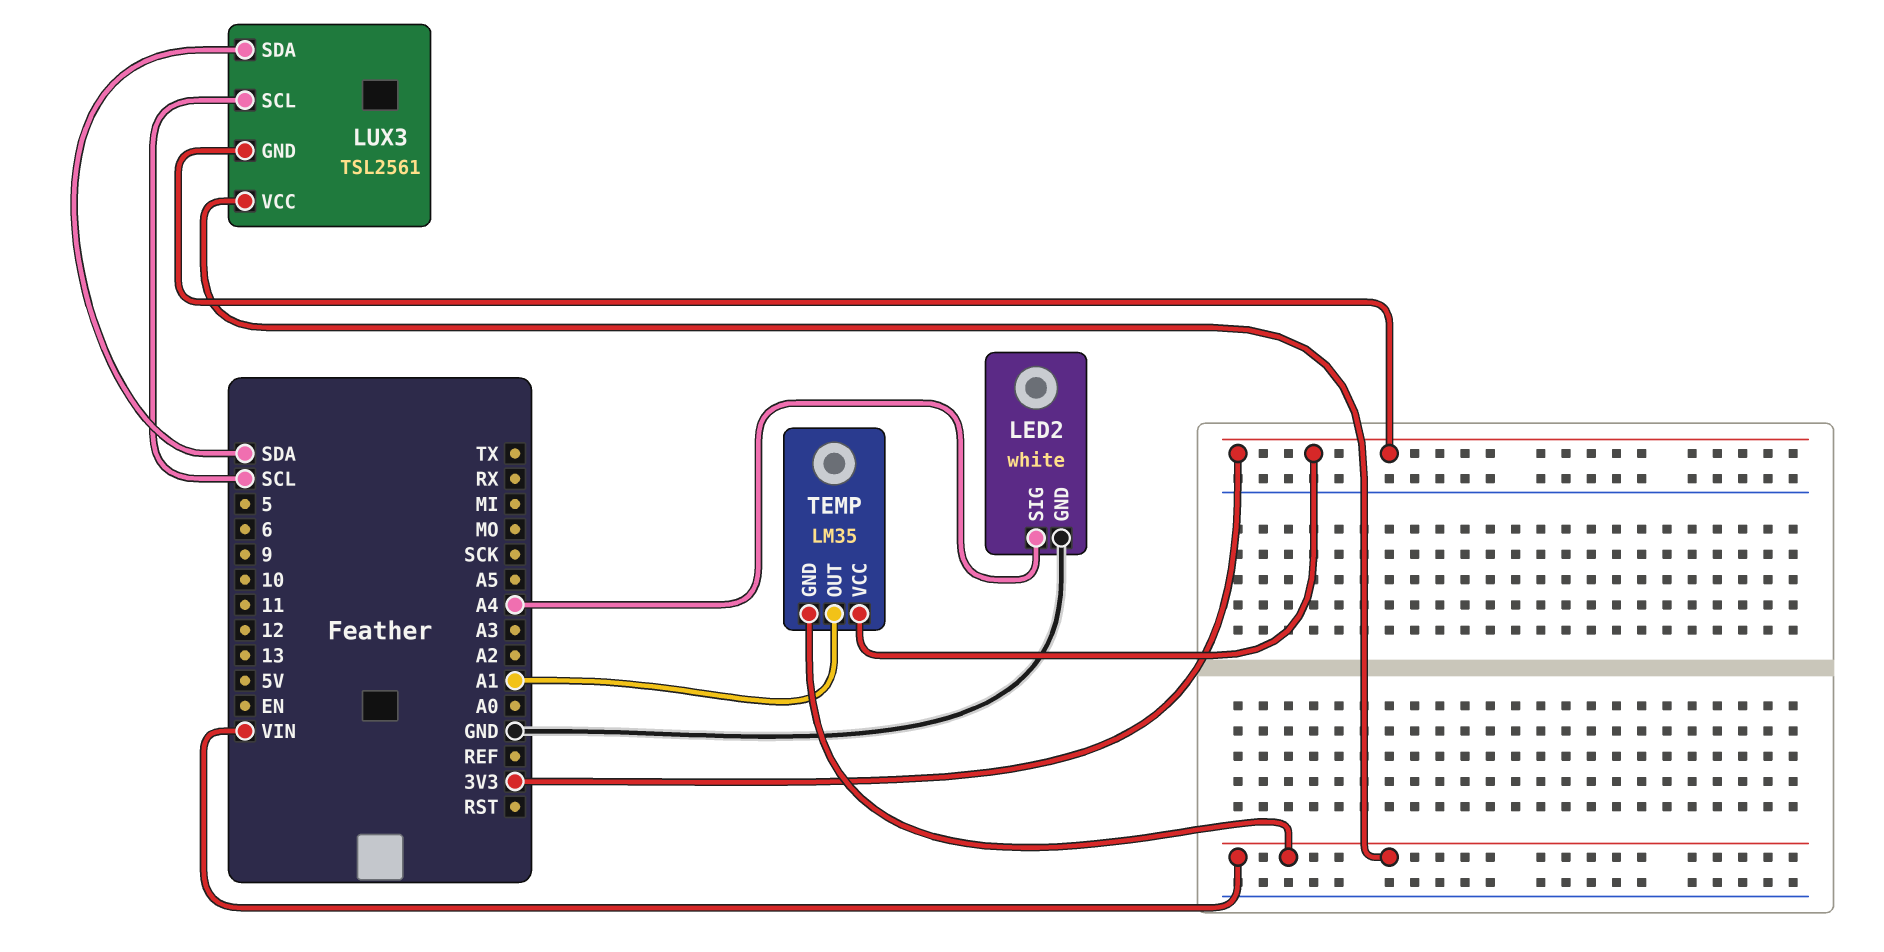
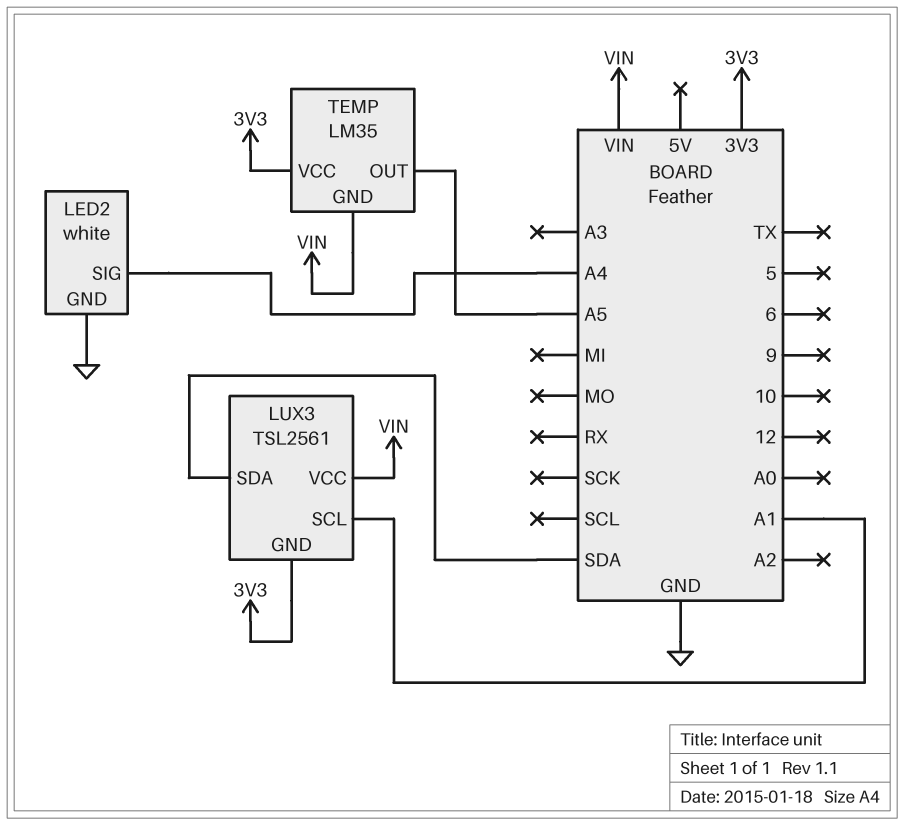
LUX3 pin SCL: SCL -> A1
TEMP pin OUT: A1 -> A5

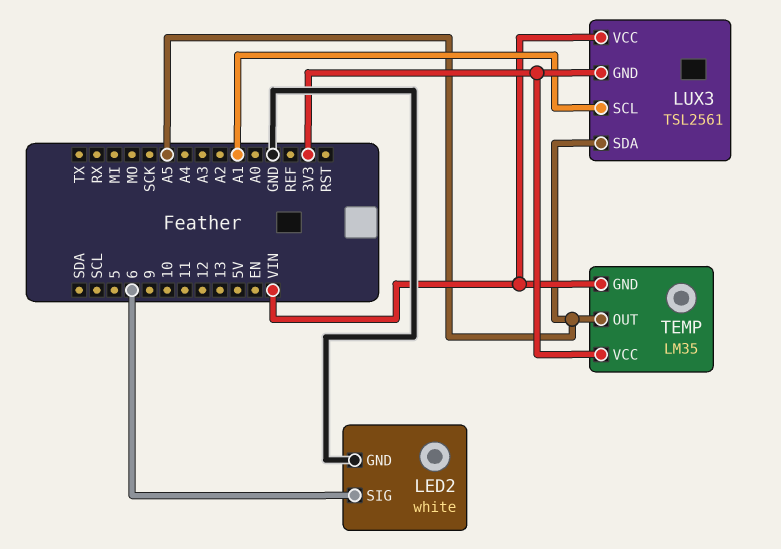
LED2 pin SIG: A4 -> 6
LUX3 pin SDA: SDA -> A5

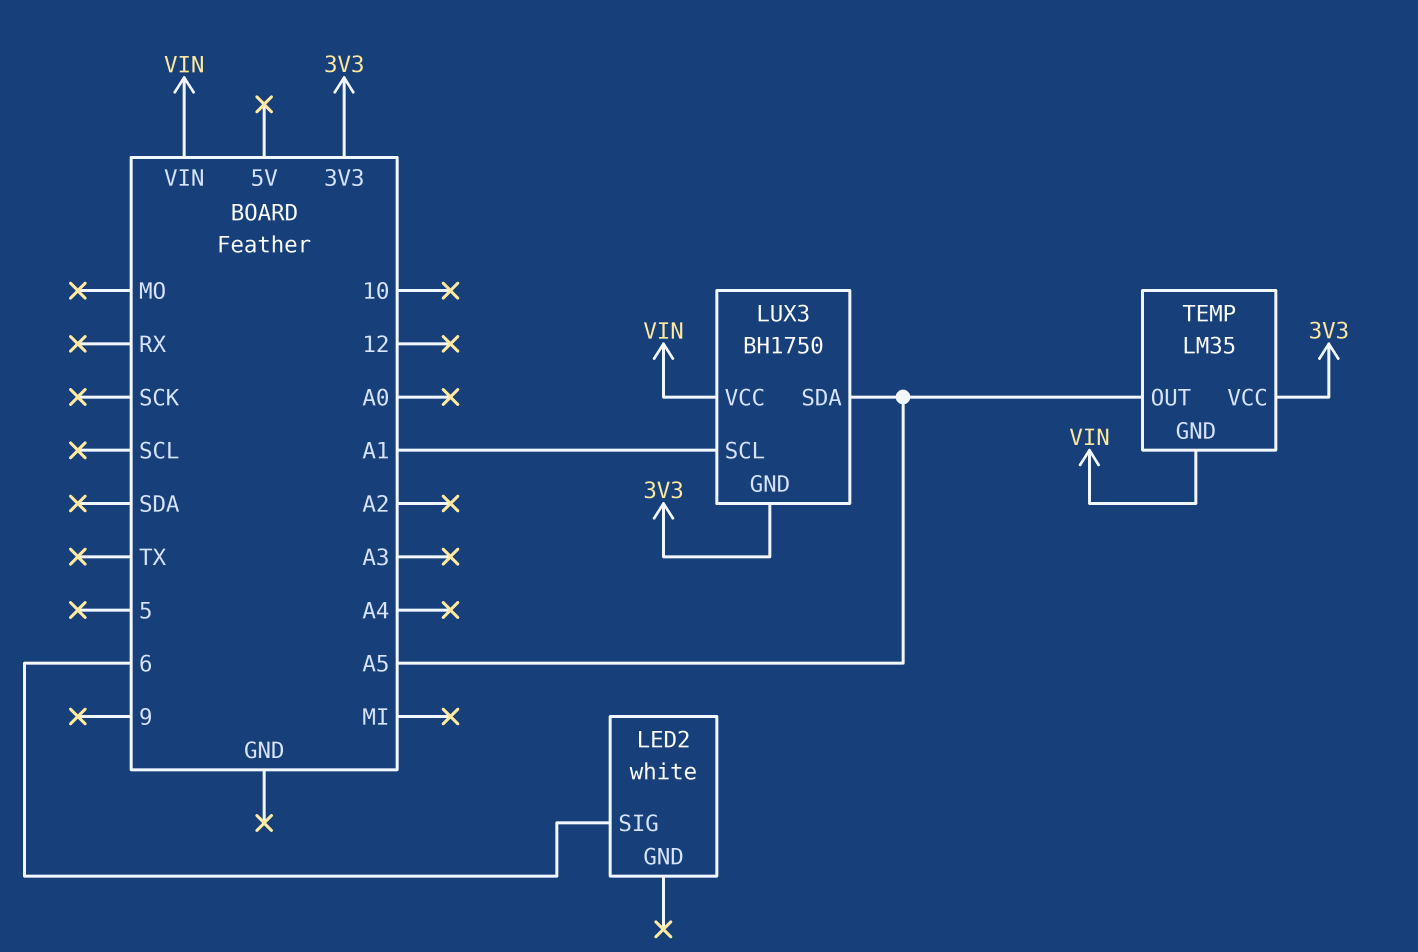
LED2 pin GND: GND -> none
LUX3: TSL2561 -> BH1750

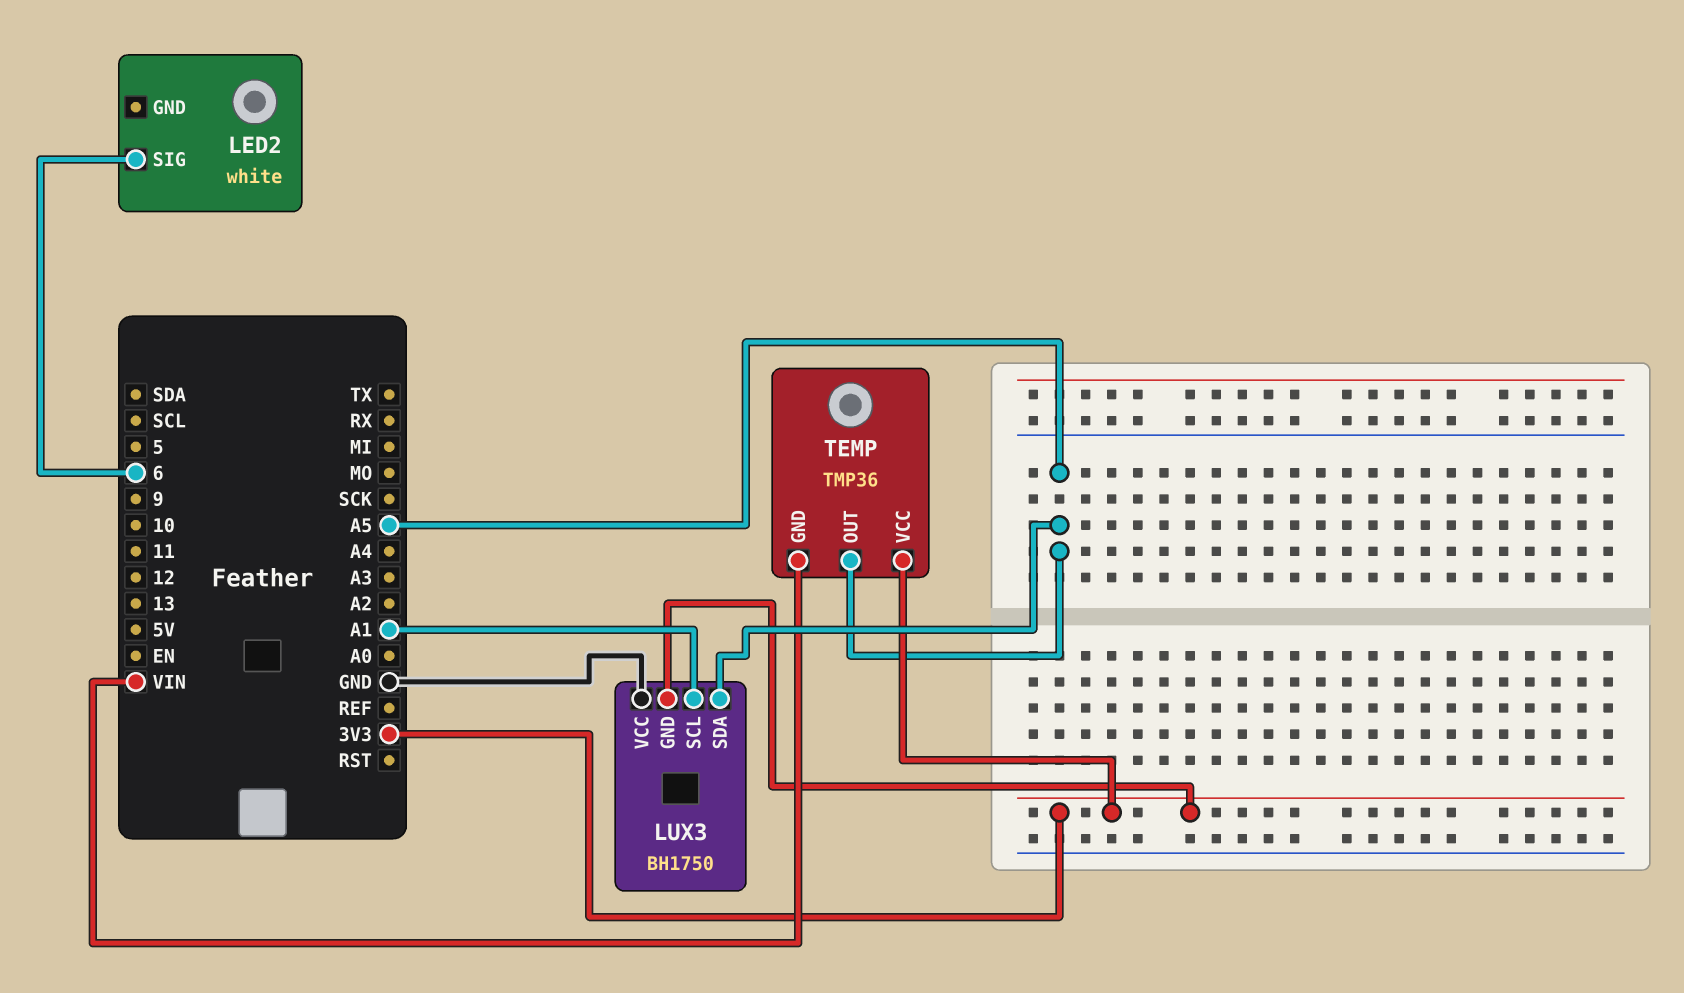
LUX3 pin VCC: VIN -> GND
TEMP: LM35 -> TMP36

